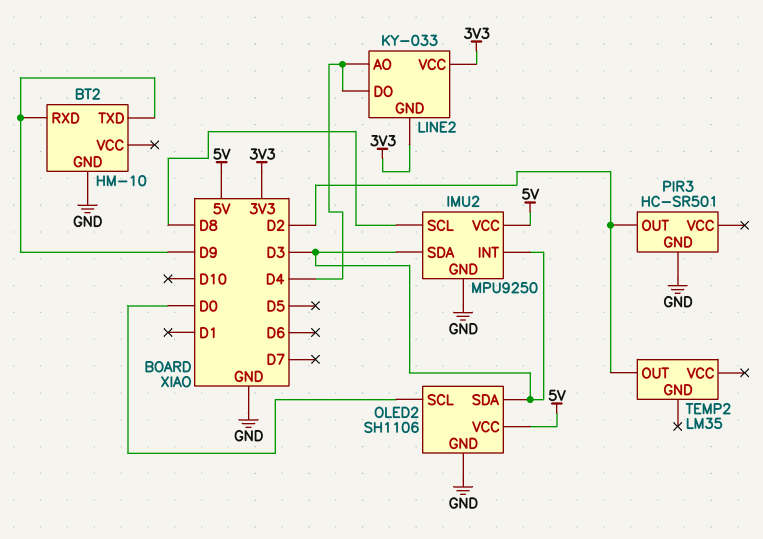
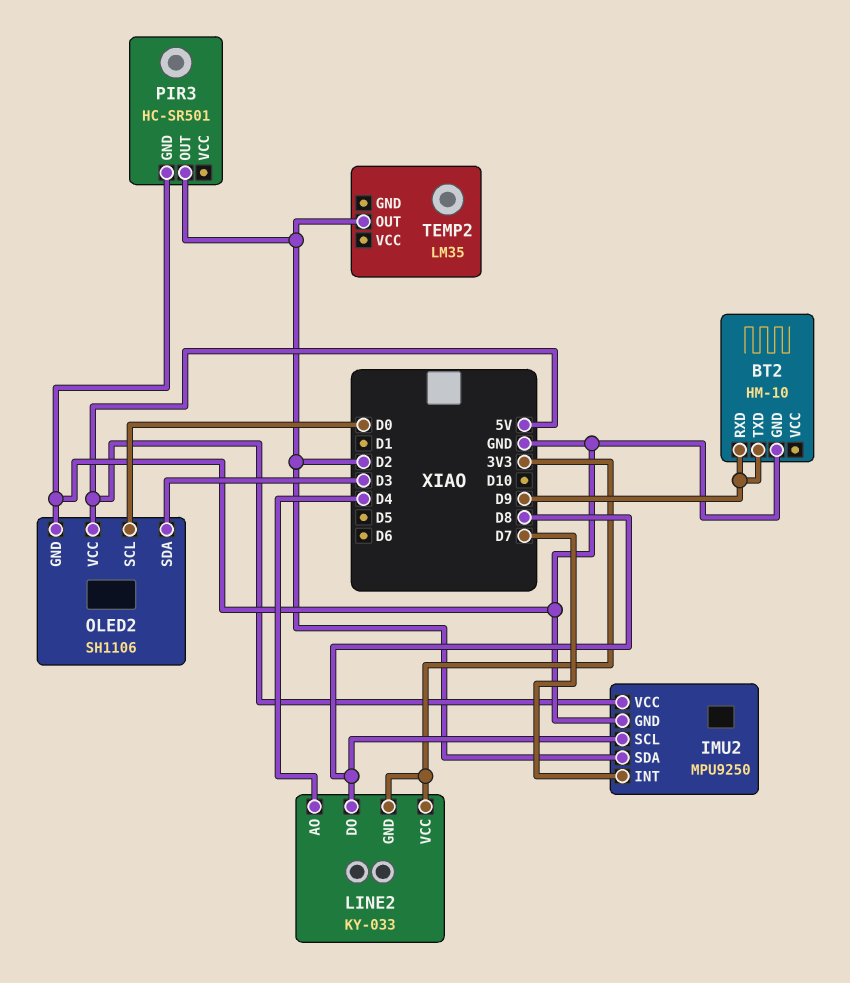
IMU2 pin INT: D3 -> D7
IMU2 pin SDA: D3 -> D2
LINE2 pin DO: D4 -> D8

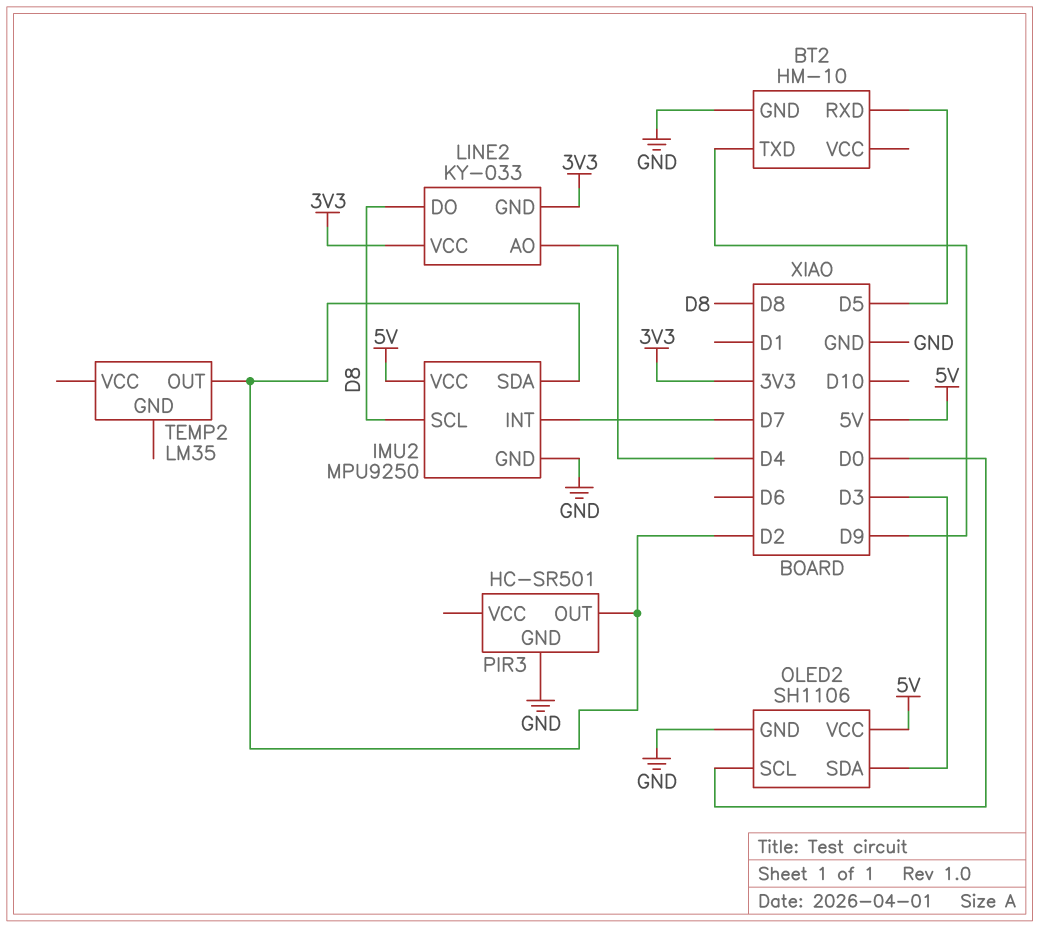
BT2 pin RXD: D9 -> D5

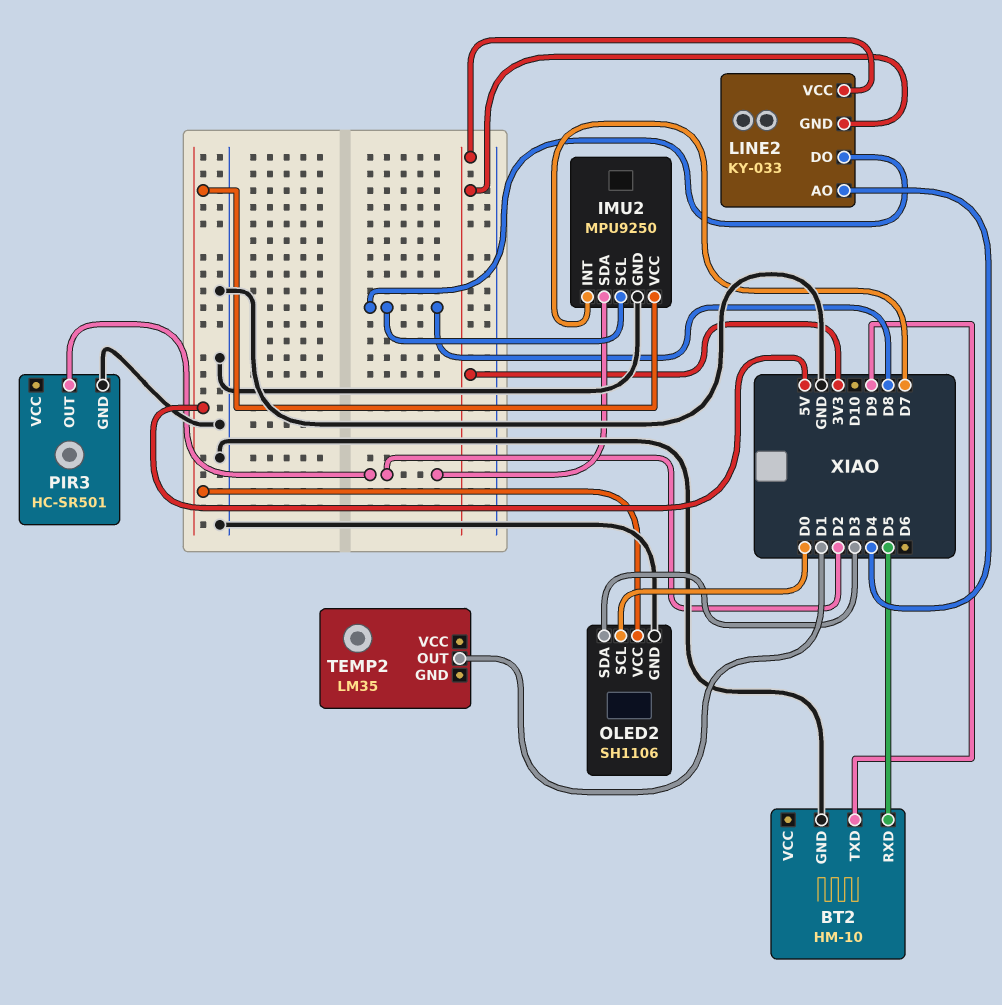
TEMP2 pin OUT: D2 -> D1

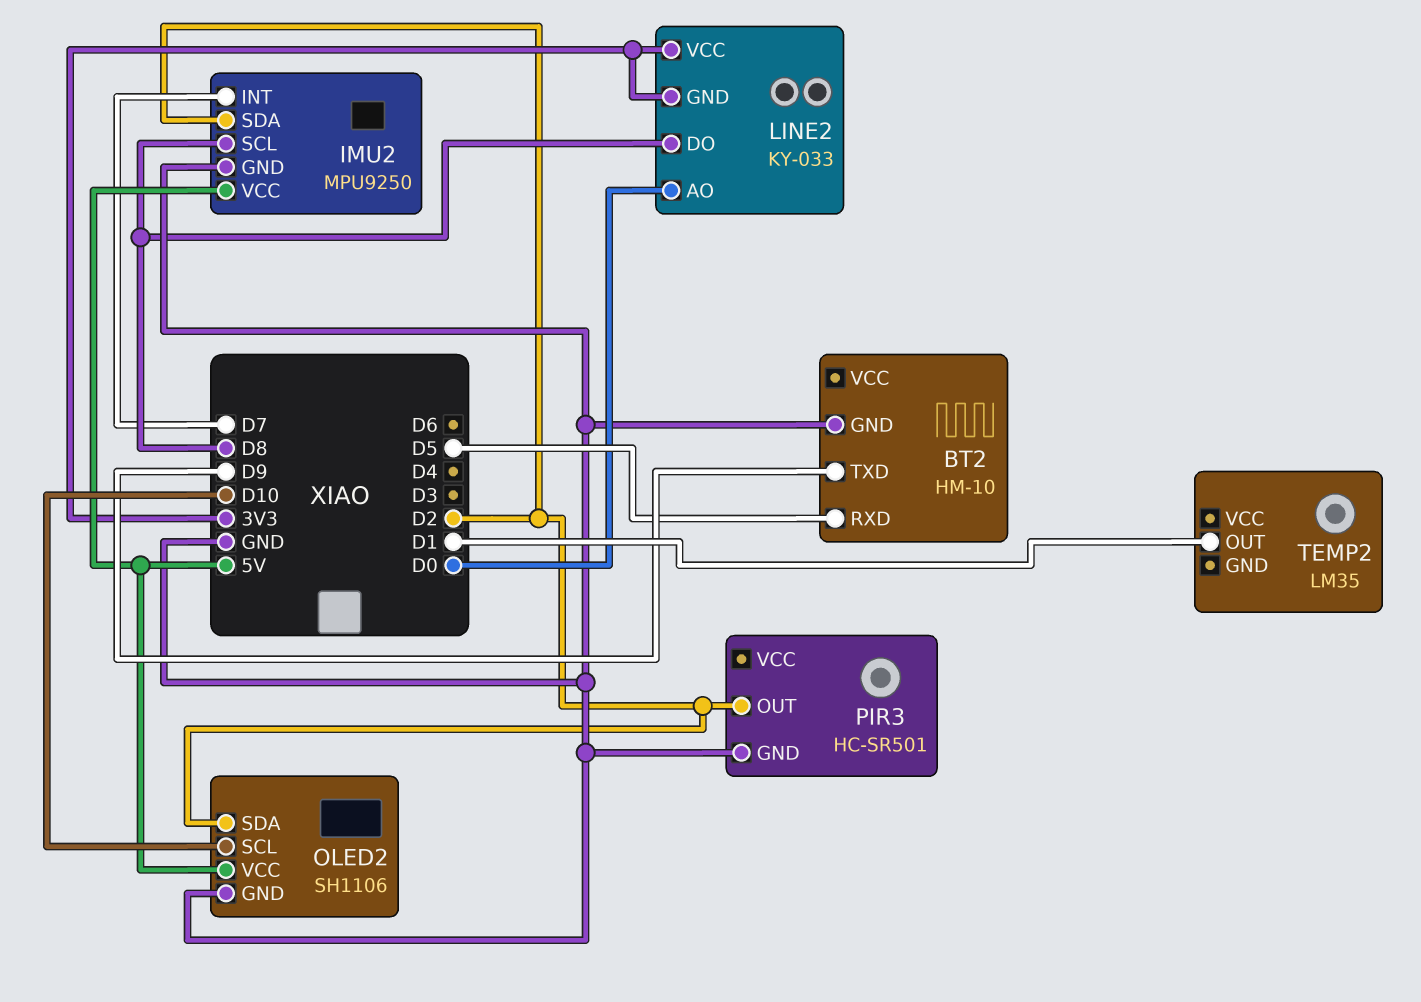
LINE2 pin AO: D4 -> D0
OLED2 pin SCL: D0 -> D10
OLED2 pin SDA: D3 -> D2

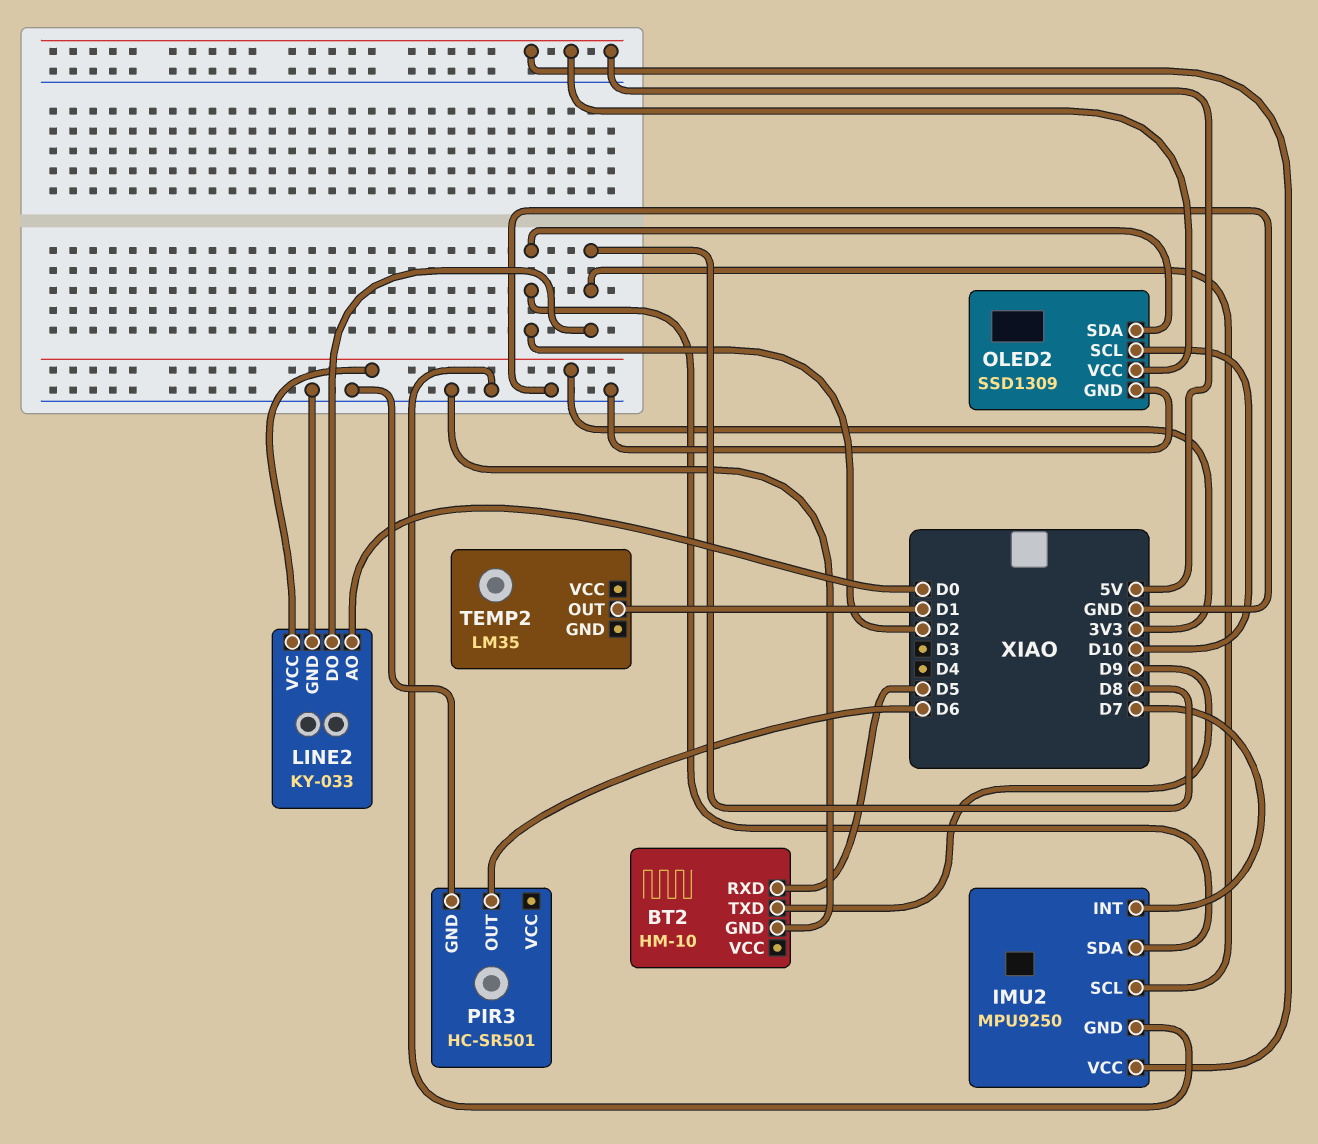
LINE2 pin GND: 3V3 -> GND
OLED2: SH1106 -> SSD1309
PIR3 pin OUT: D2 -> D6

